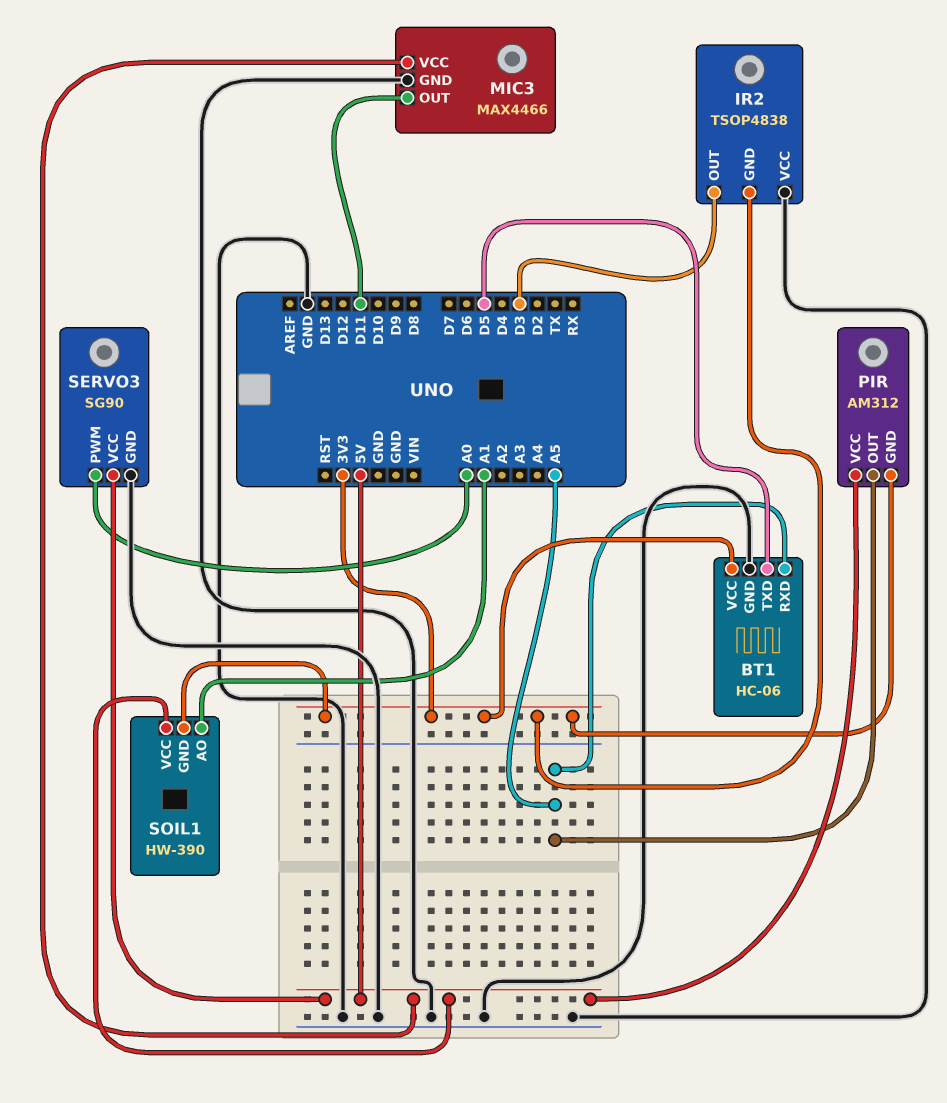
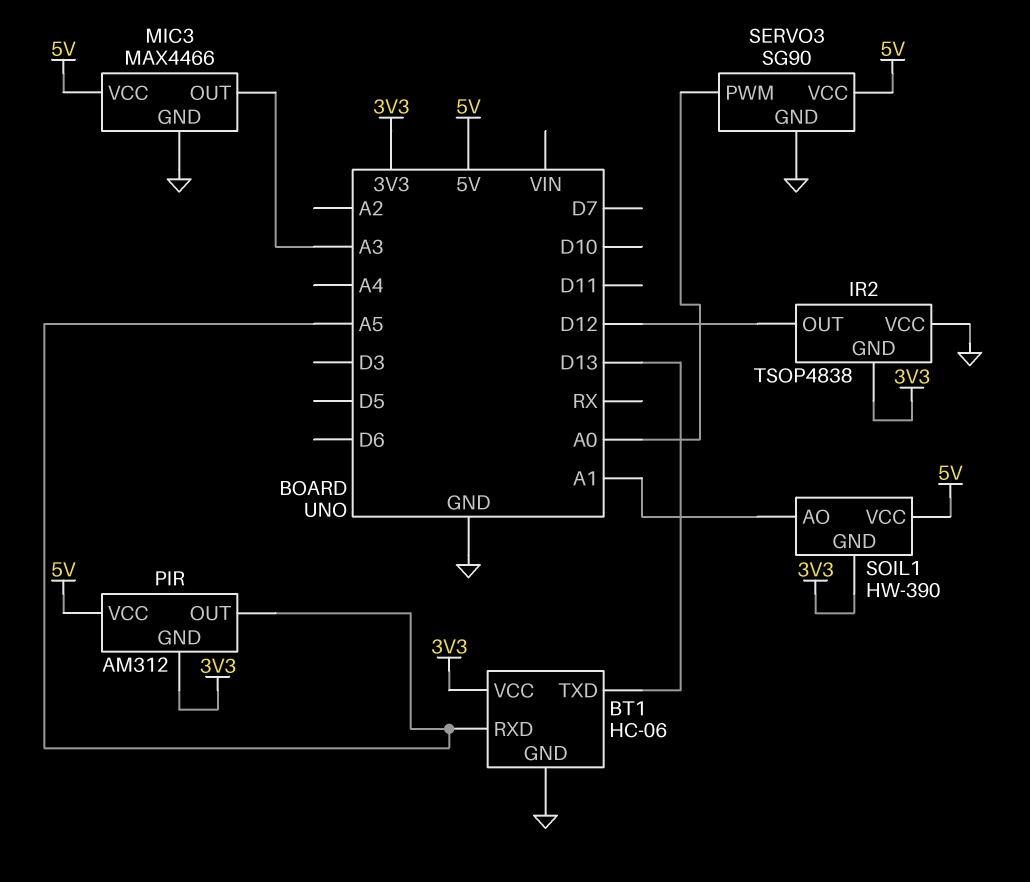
BT1 pin TXD: D5 -> D13
IR2 pin OUT: D3 -> D12
MIC3 pin OUT: D11 -> A3

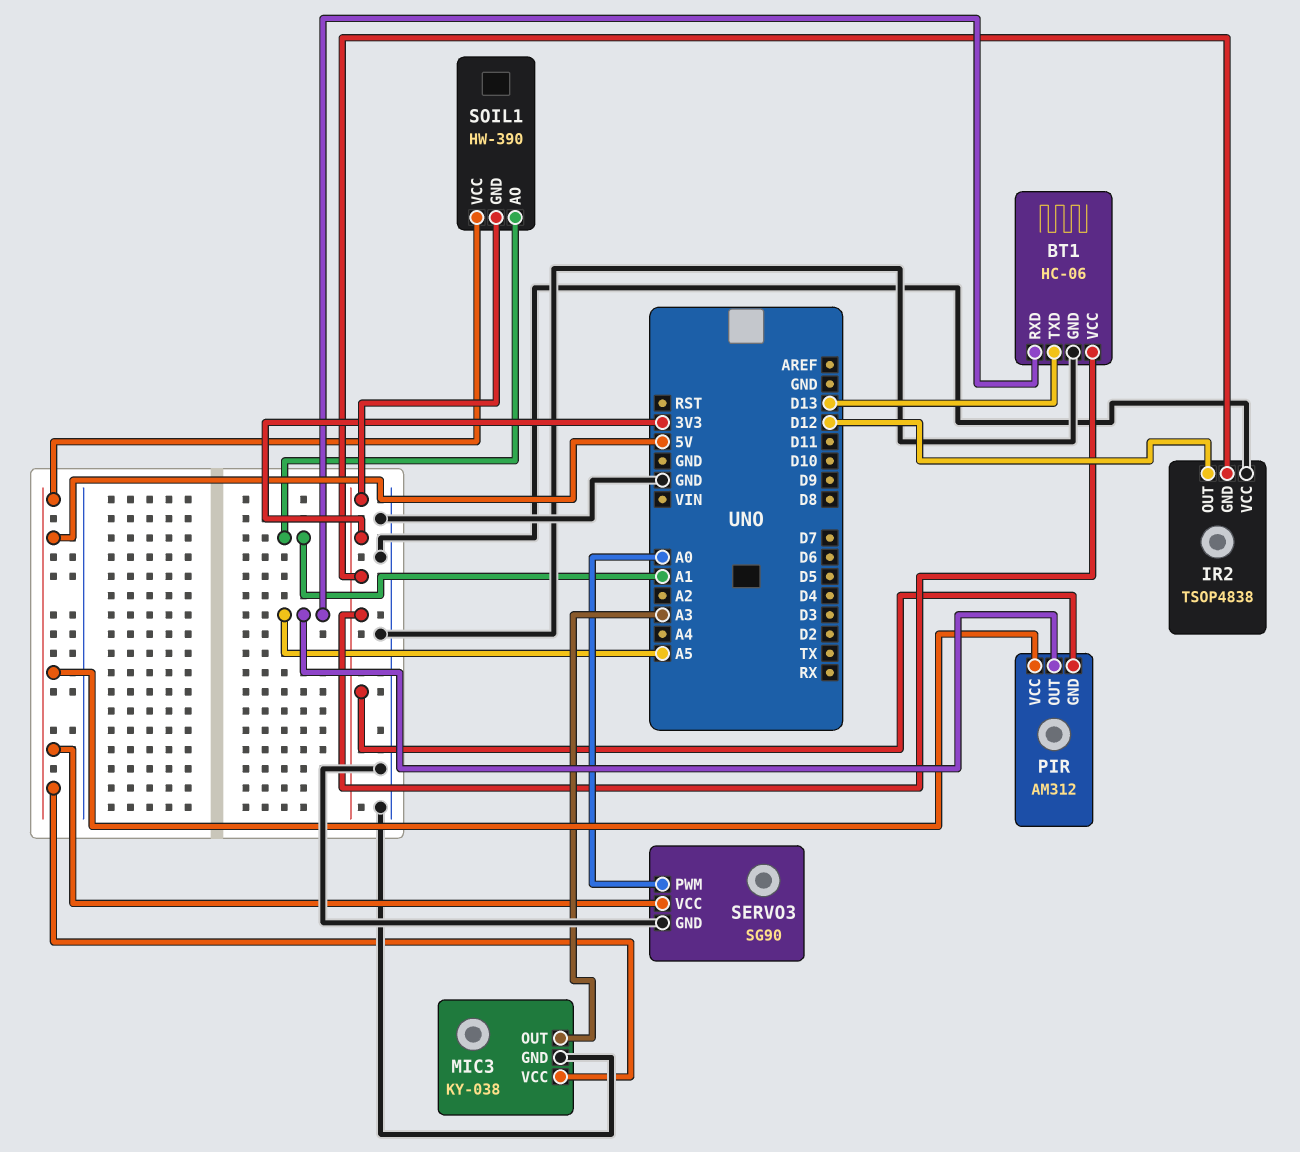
MIC3: MAX4466 -> KY-038

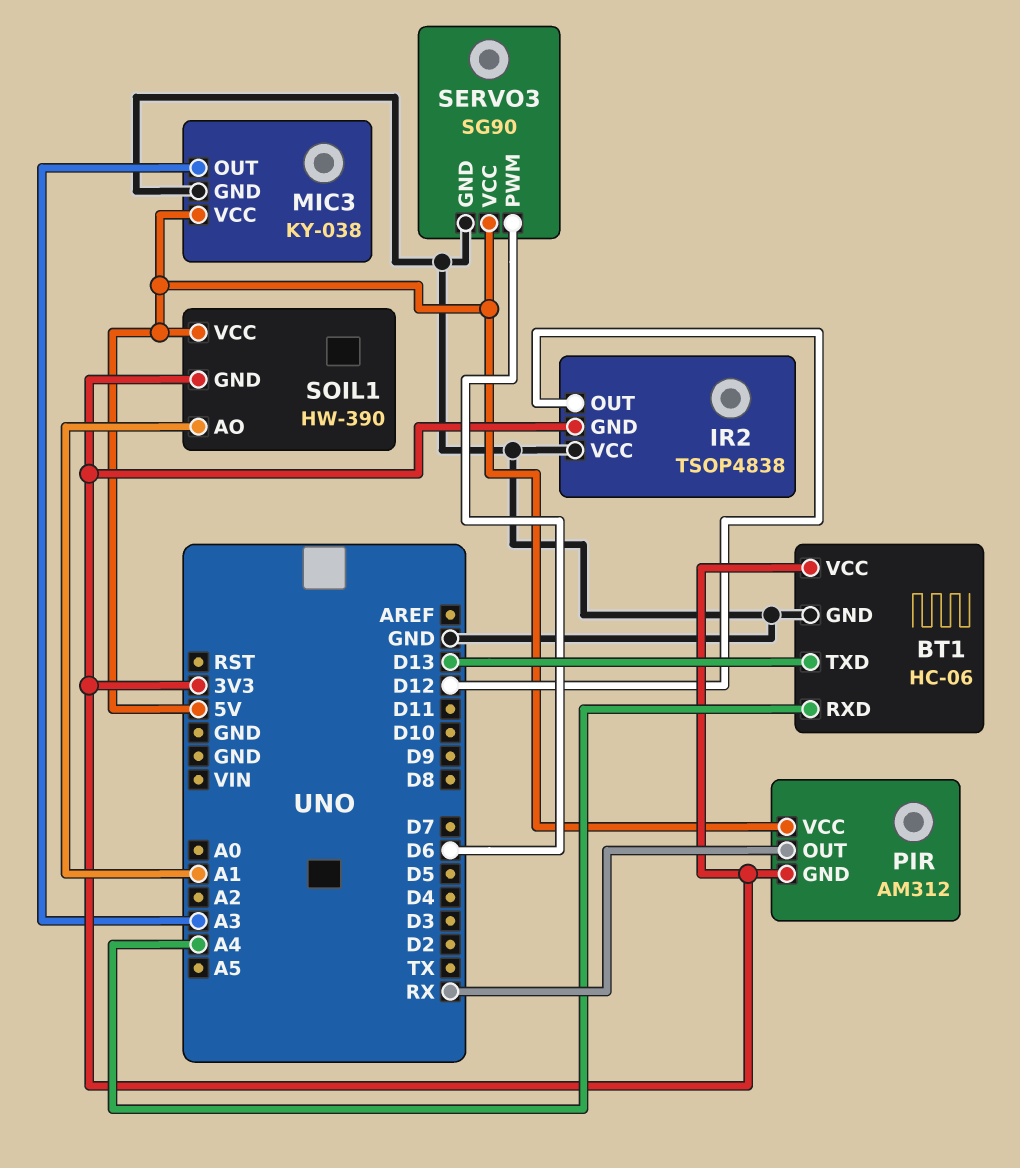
BT1 pin RXD: A5 -> A4
PIR pin OUT: A5 -> RX
SERVO3 pin PWM: A0 -> D6

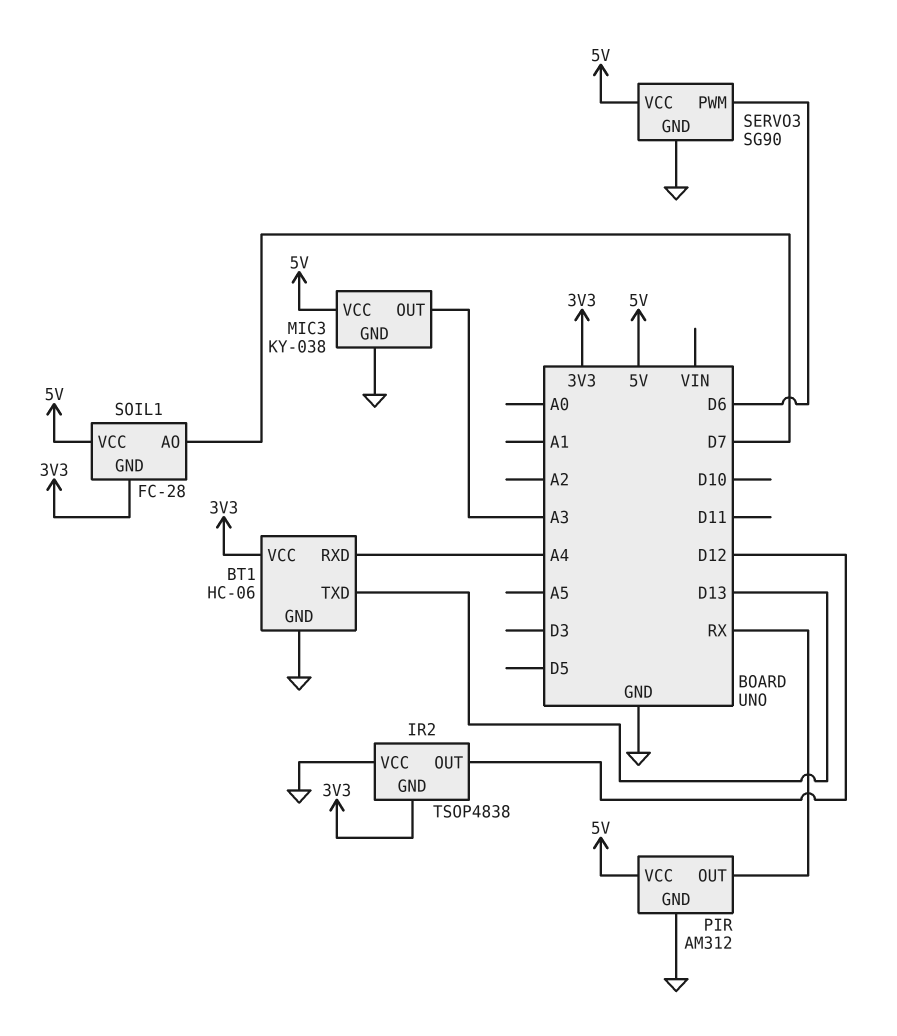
PIR pin GND: 3V3 -> GND
SOIL1: HW-390 -> FC-28
SOIL1 pin AO: A1 -> D7

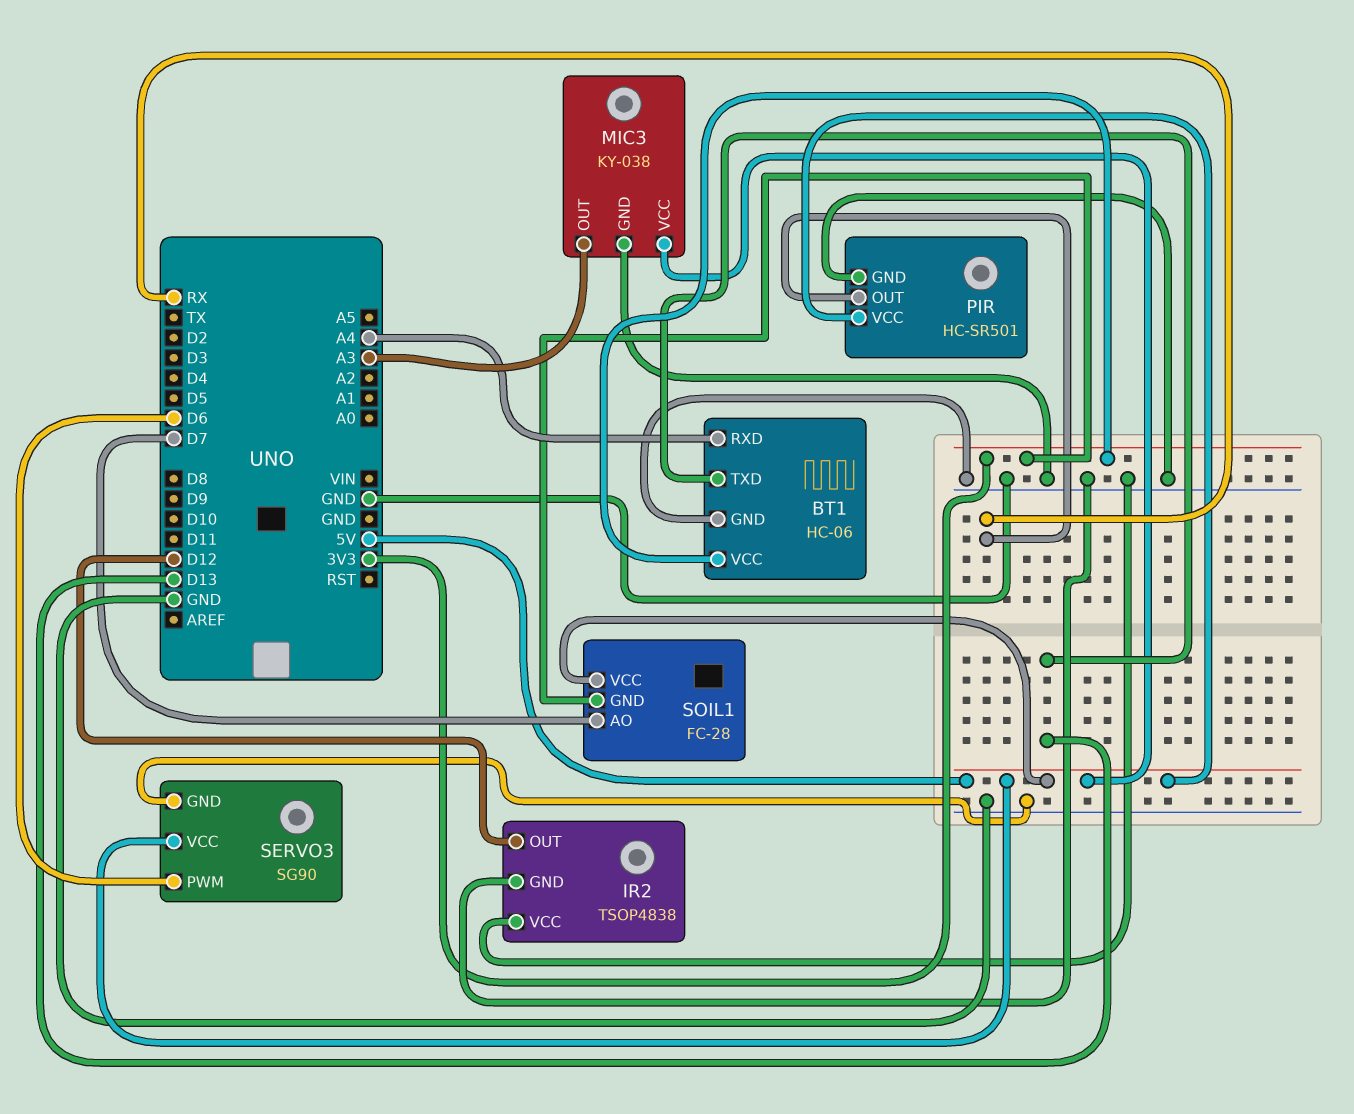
IR2 pin GND: 3V3 -> GND
PIR: AM312 -> HC-SR501

